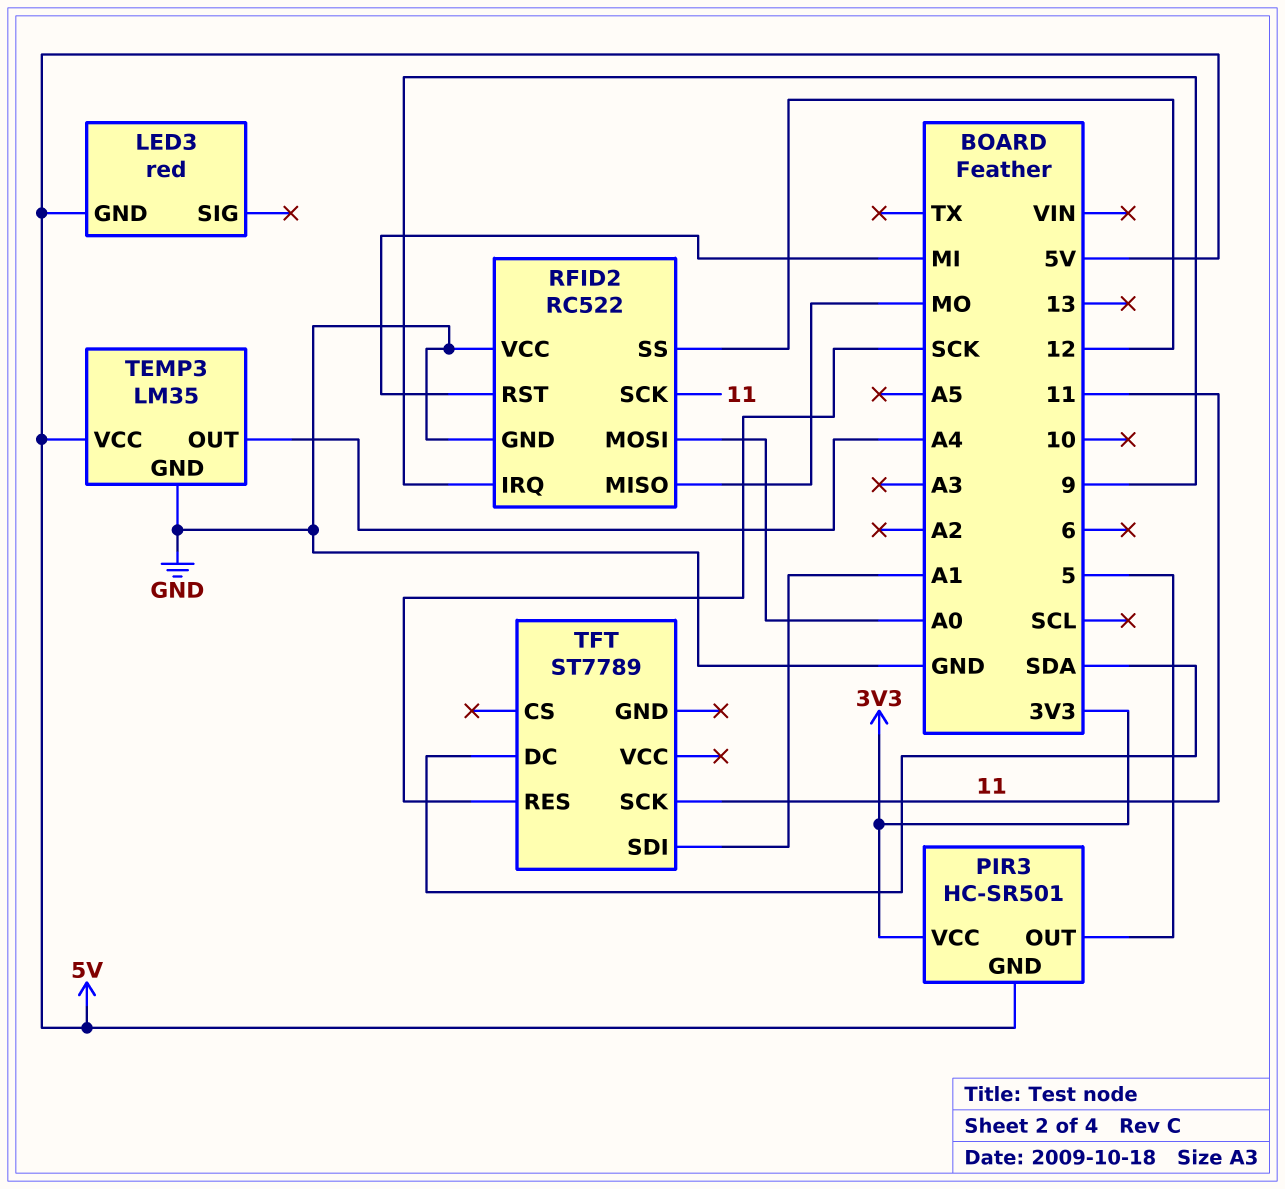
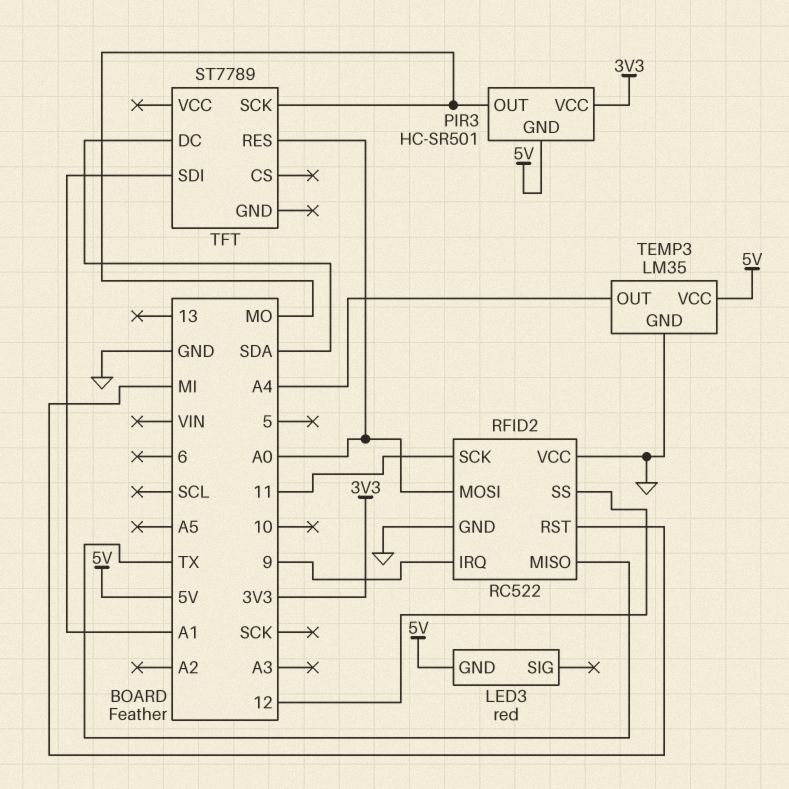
PIR3 pin OUT: 5 -> MO
RFID2 pin MISO: MO -> TX
TFT pin RES: SCK -> A0
TFT pin SCK: 11 -> MO

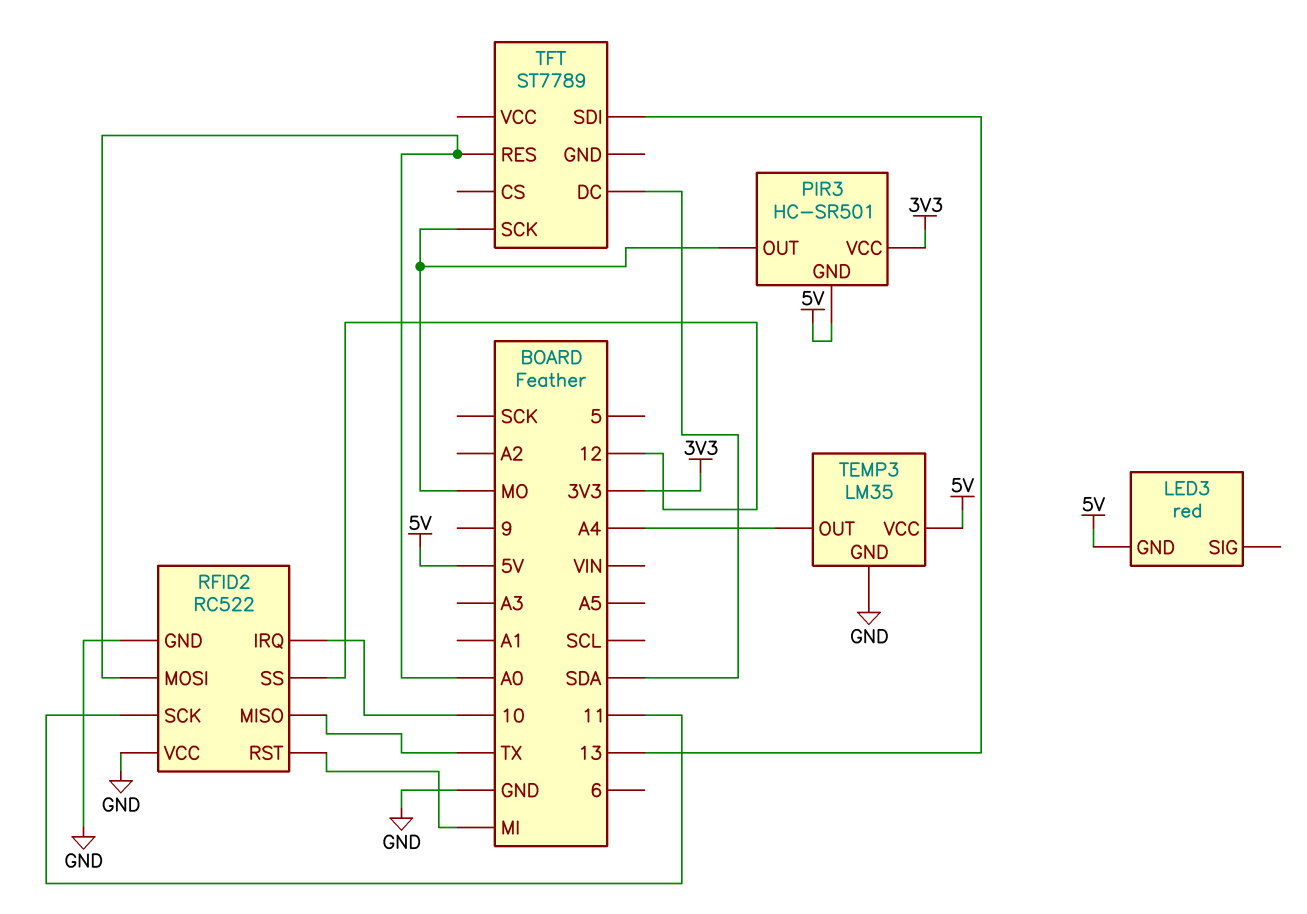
RFID2 pin IRQ: 9 -> 10
TFT pin SDI: A1 -> 13

